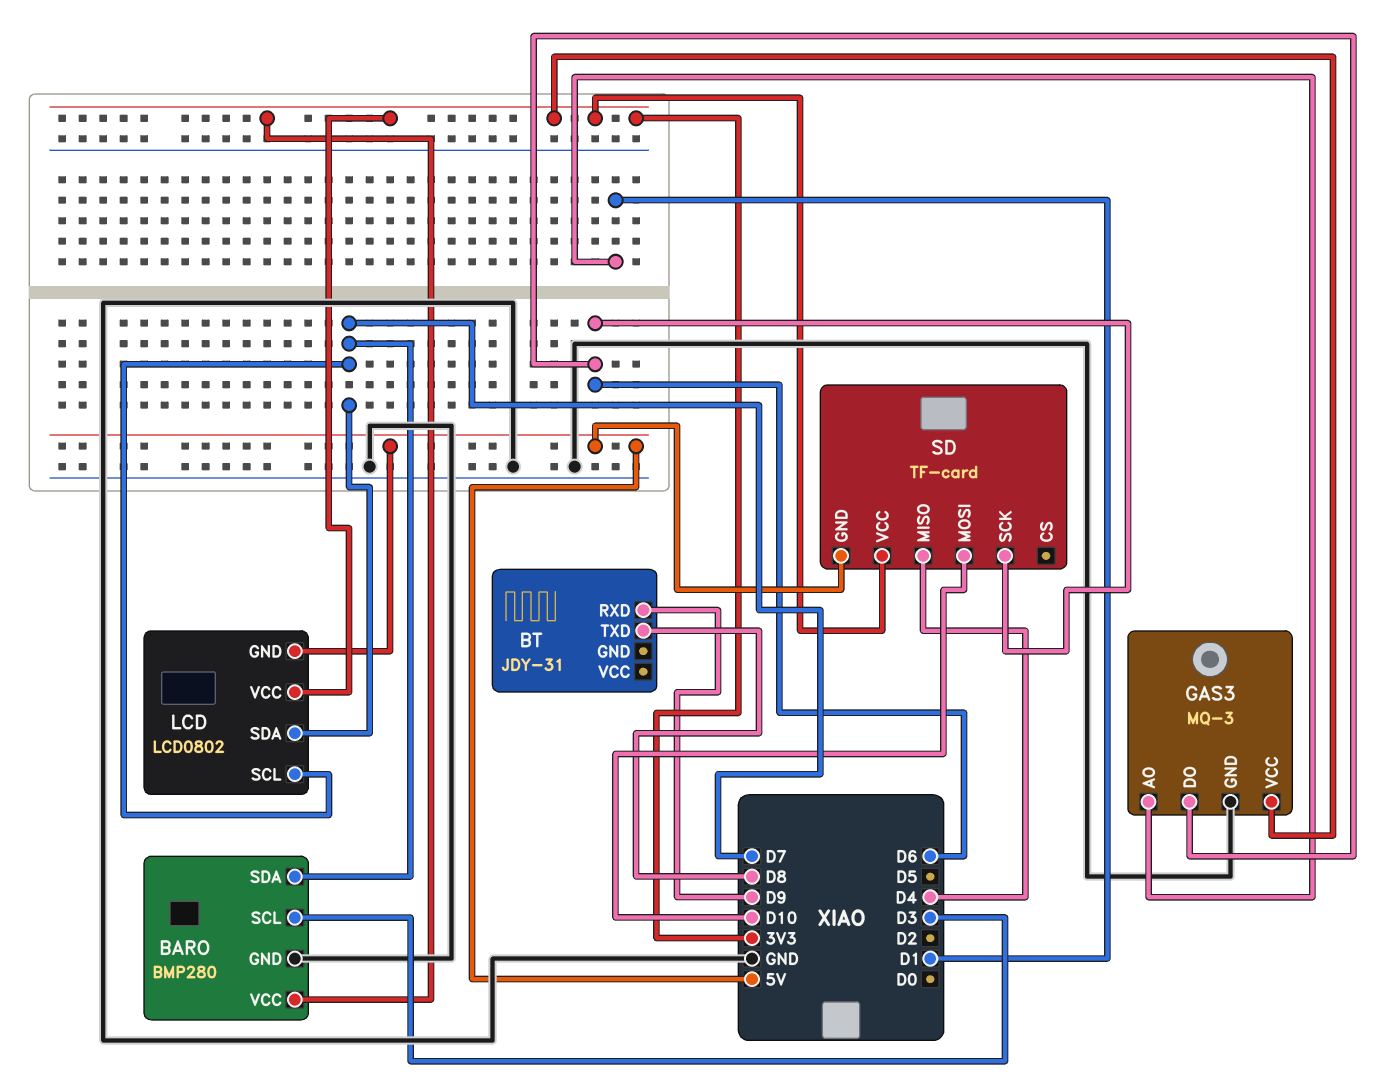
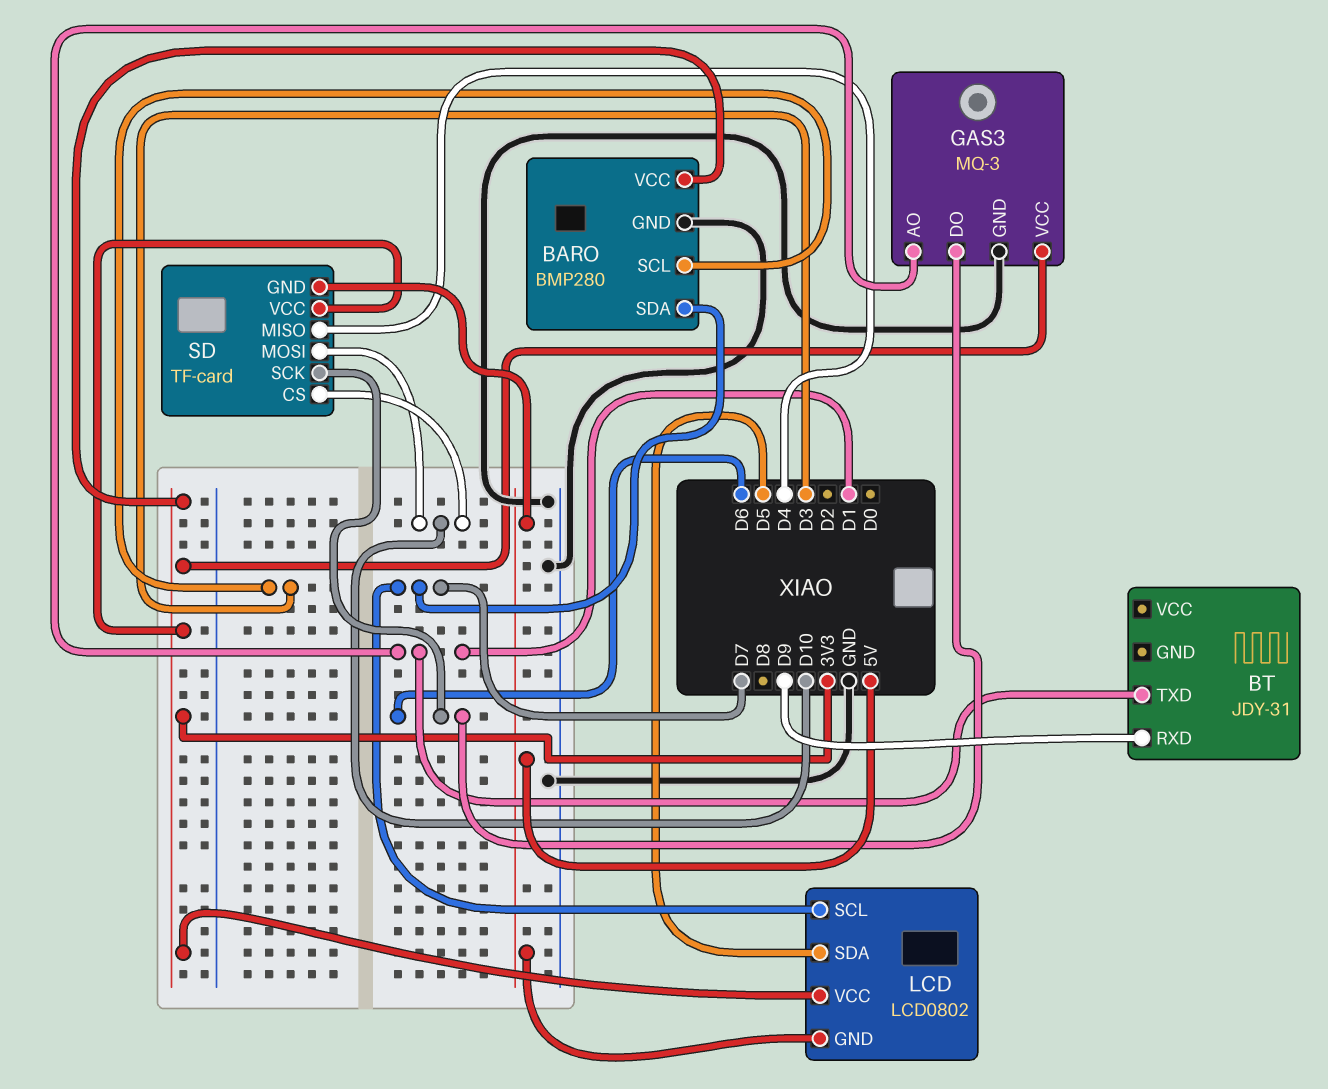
BT pin TXD: D8 -> D1
LCD pin SDA: D7 -> D5
SD pin CS: none -> D10

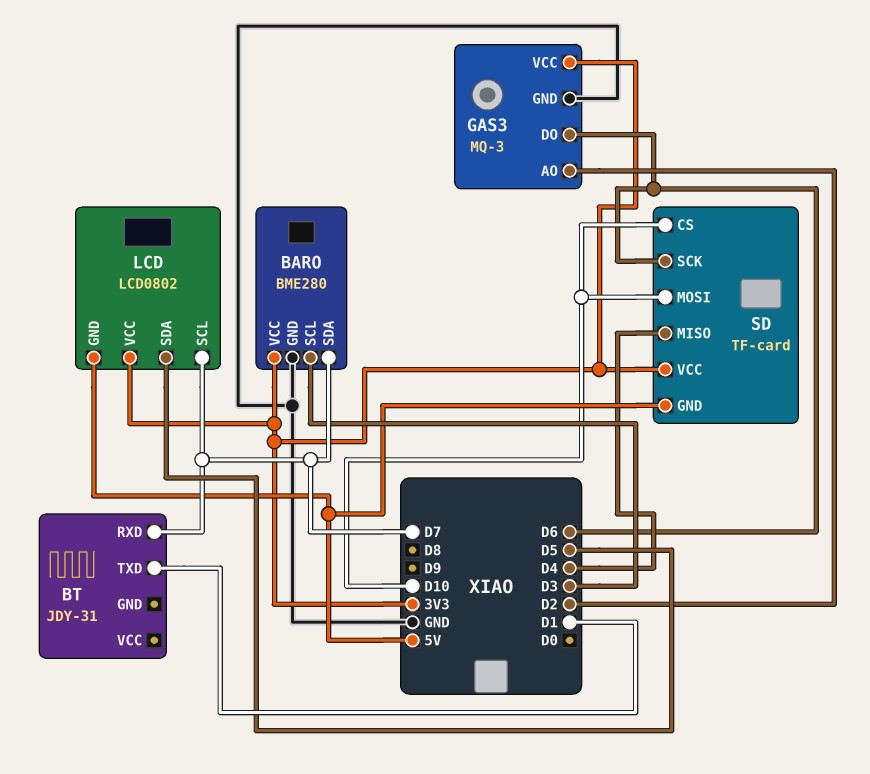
BARO: BMP280 -> BME280
BT pin RXD: D9 -> D7
GAS3 pin AO: D1 -> D2

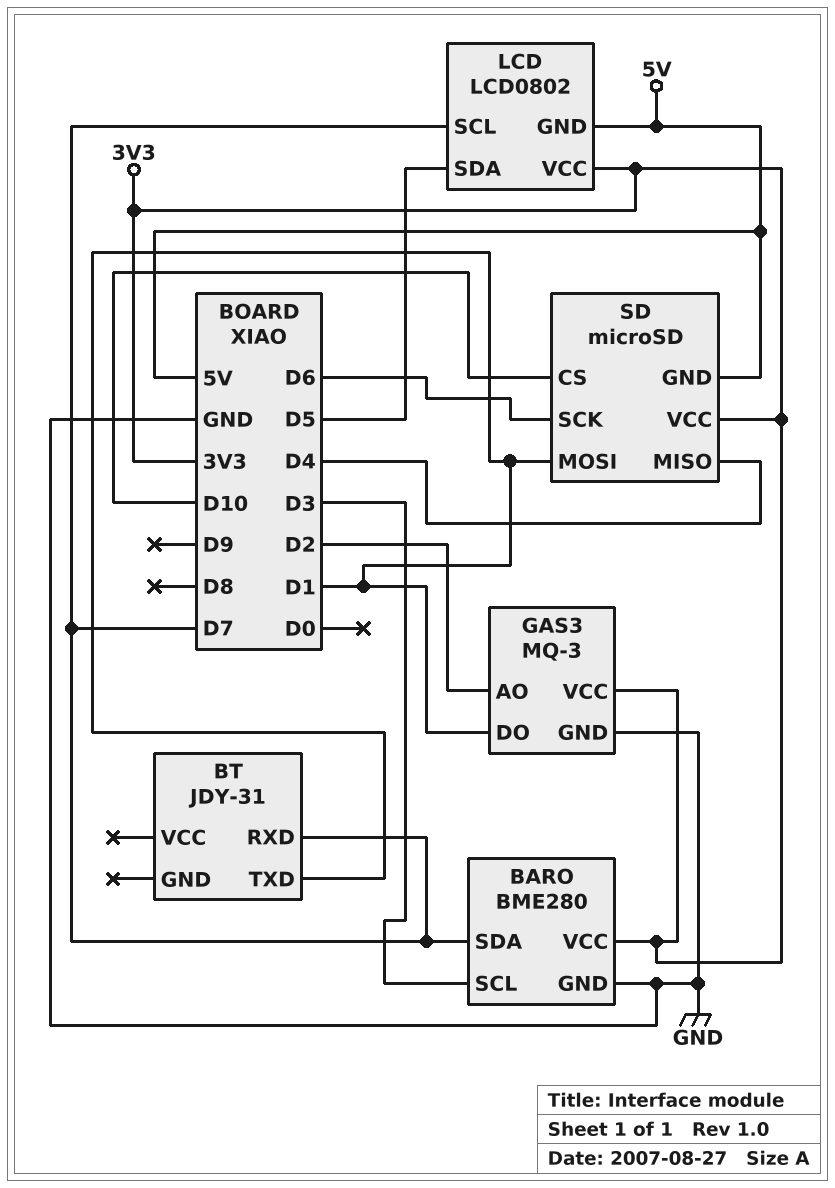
GAS3 pin DO: D6 -> D1
SD: TF-card -> microSD
SD pin MOSI: D10 -> D1

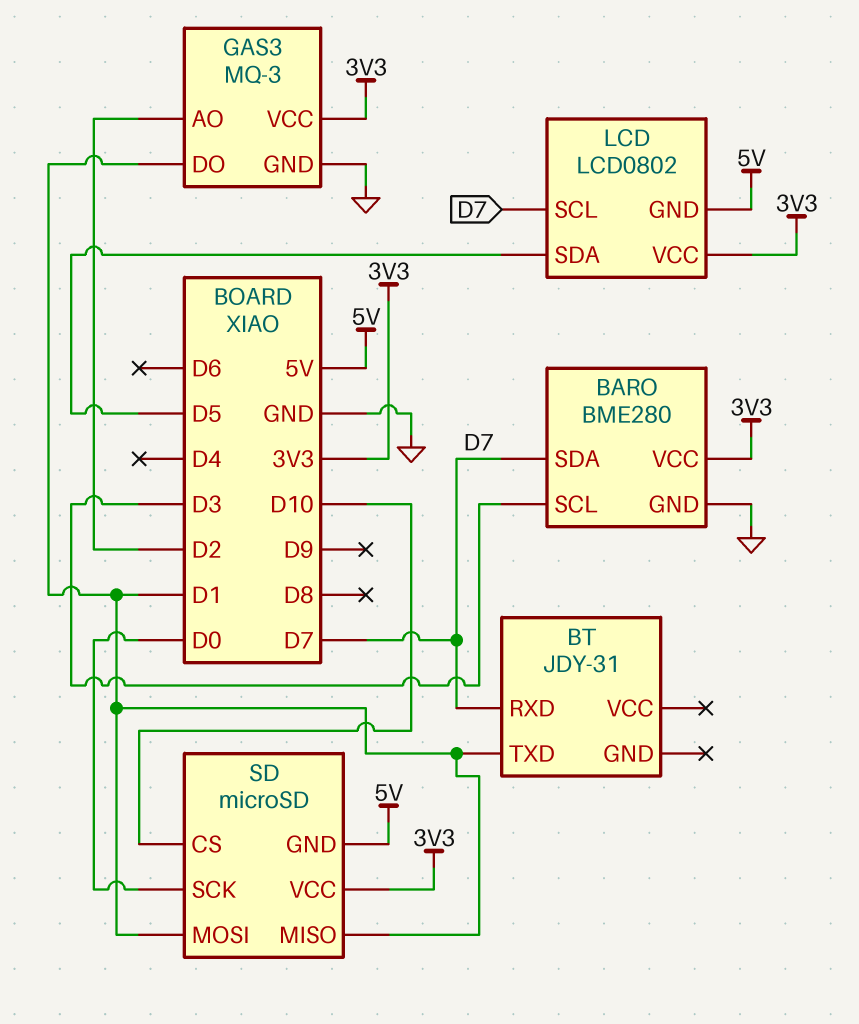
SD pin MISO: D4 -> D1
SD pin SCK: D6 -> D0

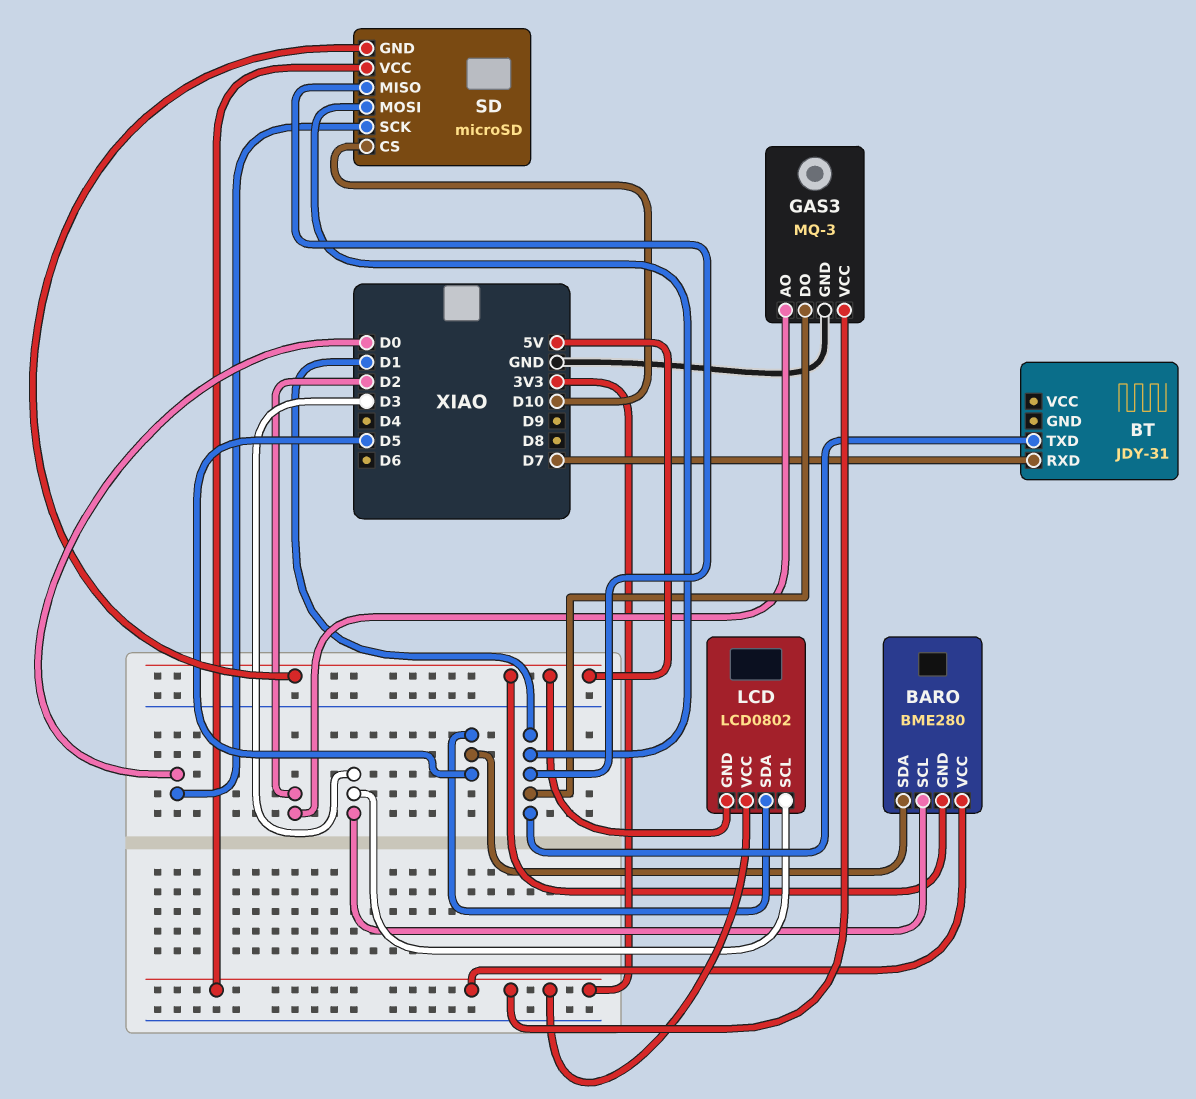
BARO pin GND: GND -> 5V
BARO pin SDA: D7 -> D5
LCD pin SCL: D7 -> D3

